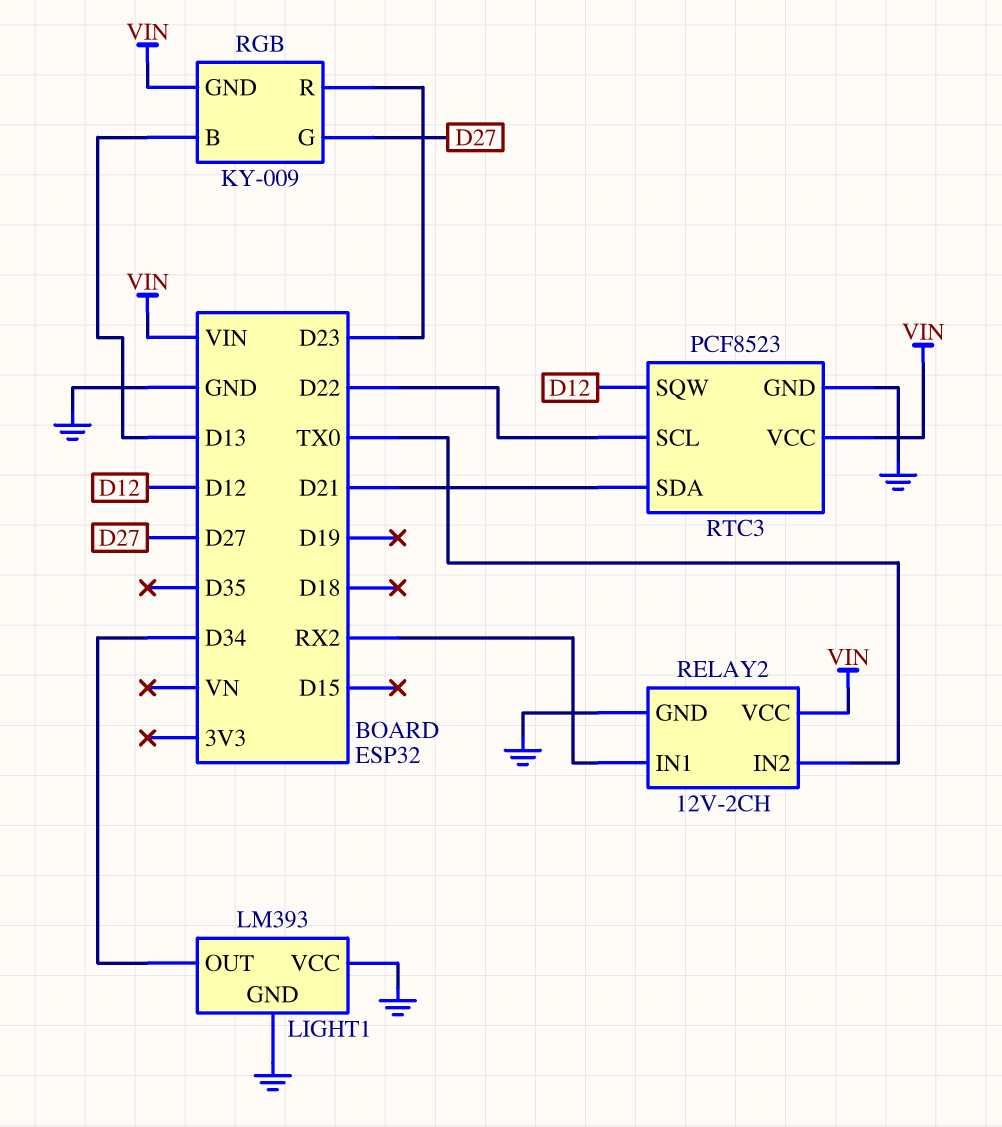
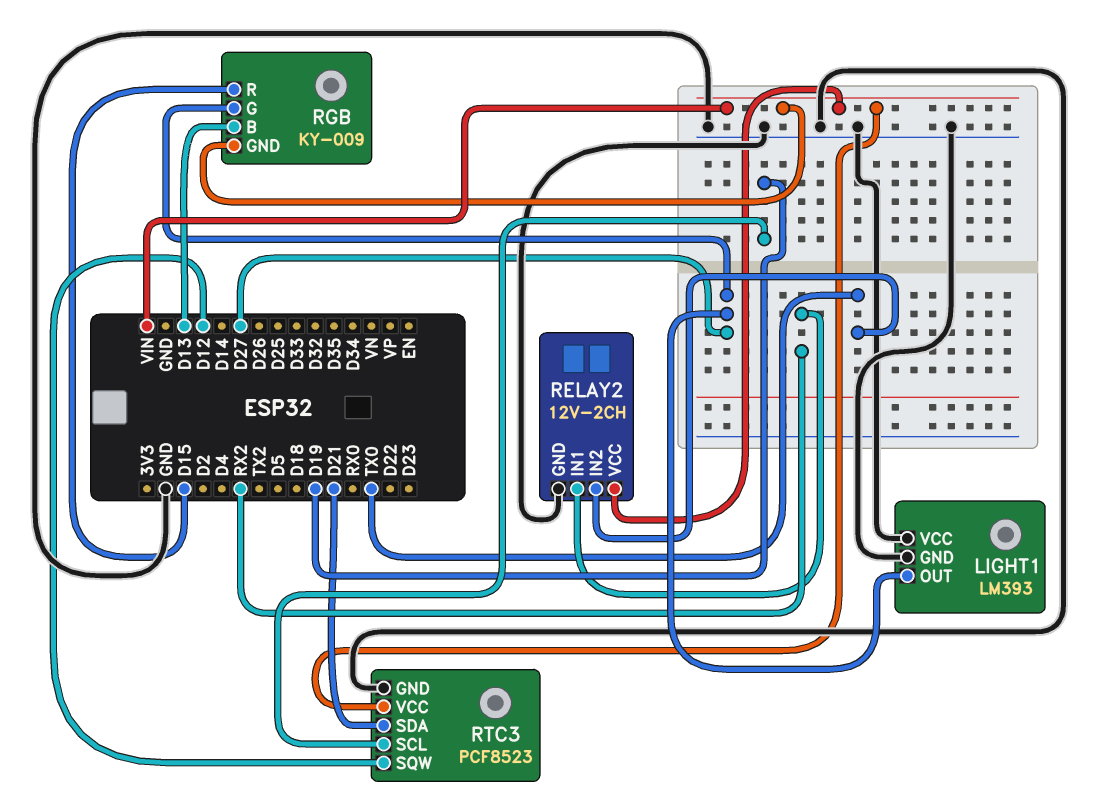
LIGHT1 pin OUT: D34 -> D27
RGB pin R: D23 -> D15
RTC3 pin SCL: D22 -> D19

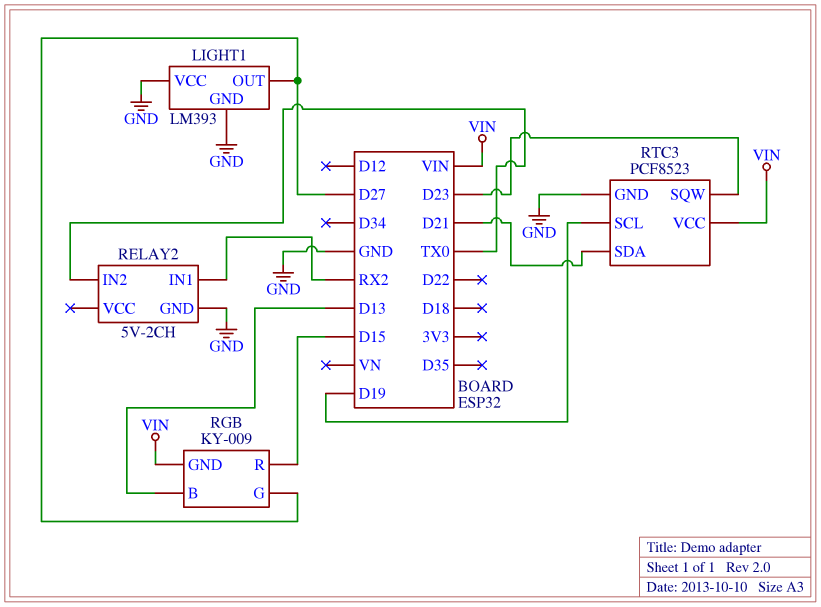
RELAY2: 12V-2CH -> 5V-2CH
RELAY2 pin VCC: VIN -> none
RTC3 pin SQW: D12 -> D23

